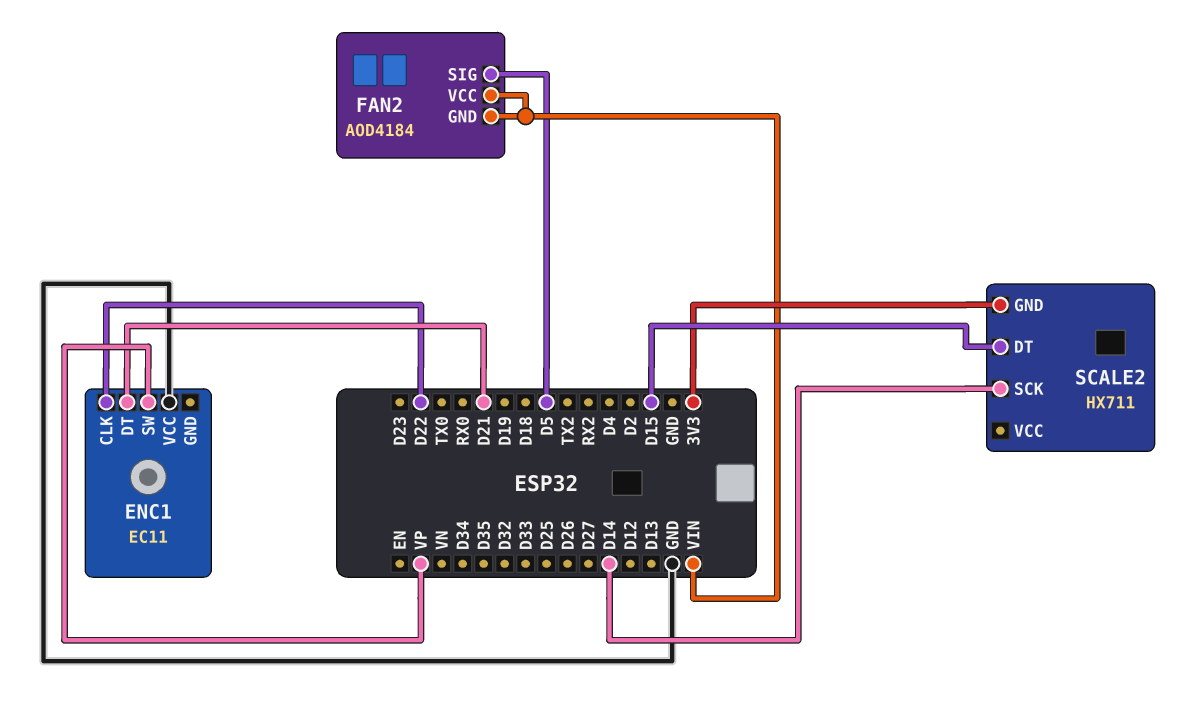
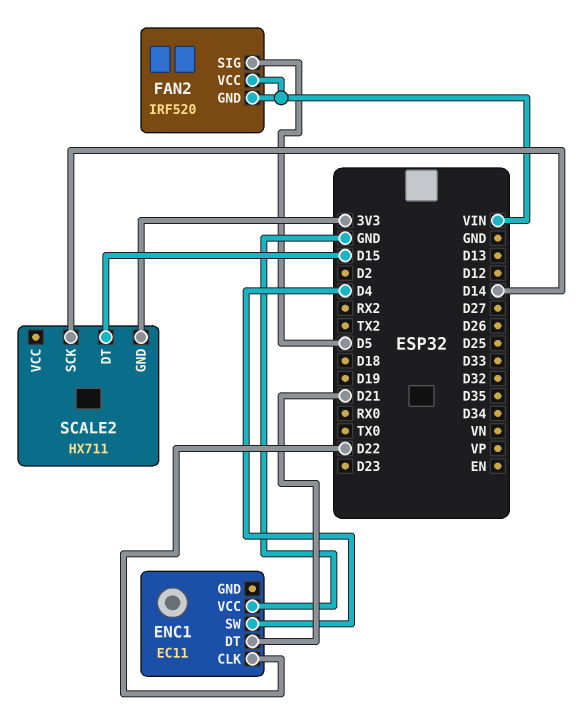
ENC1 pin SW: VP -> D4
FAN2: AOD4184 -> IRF520

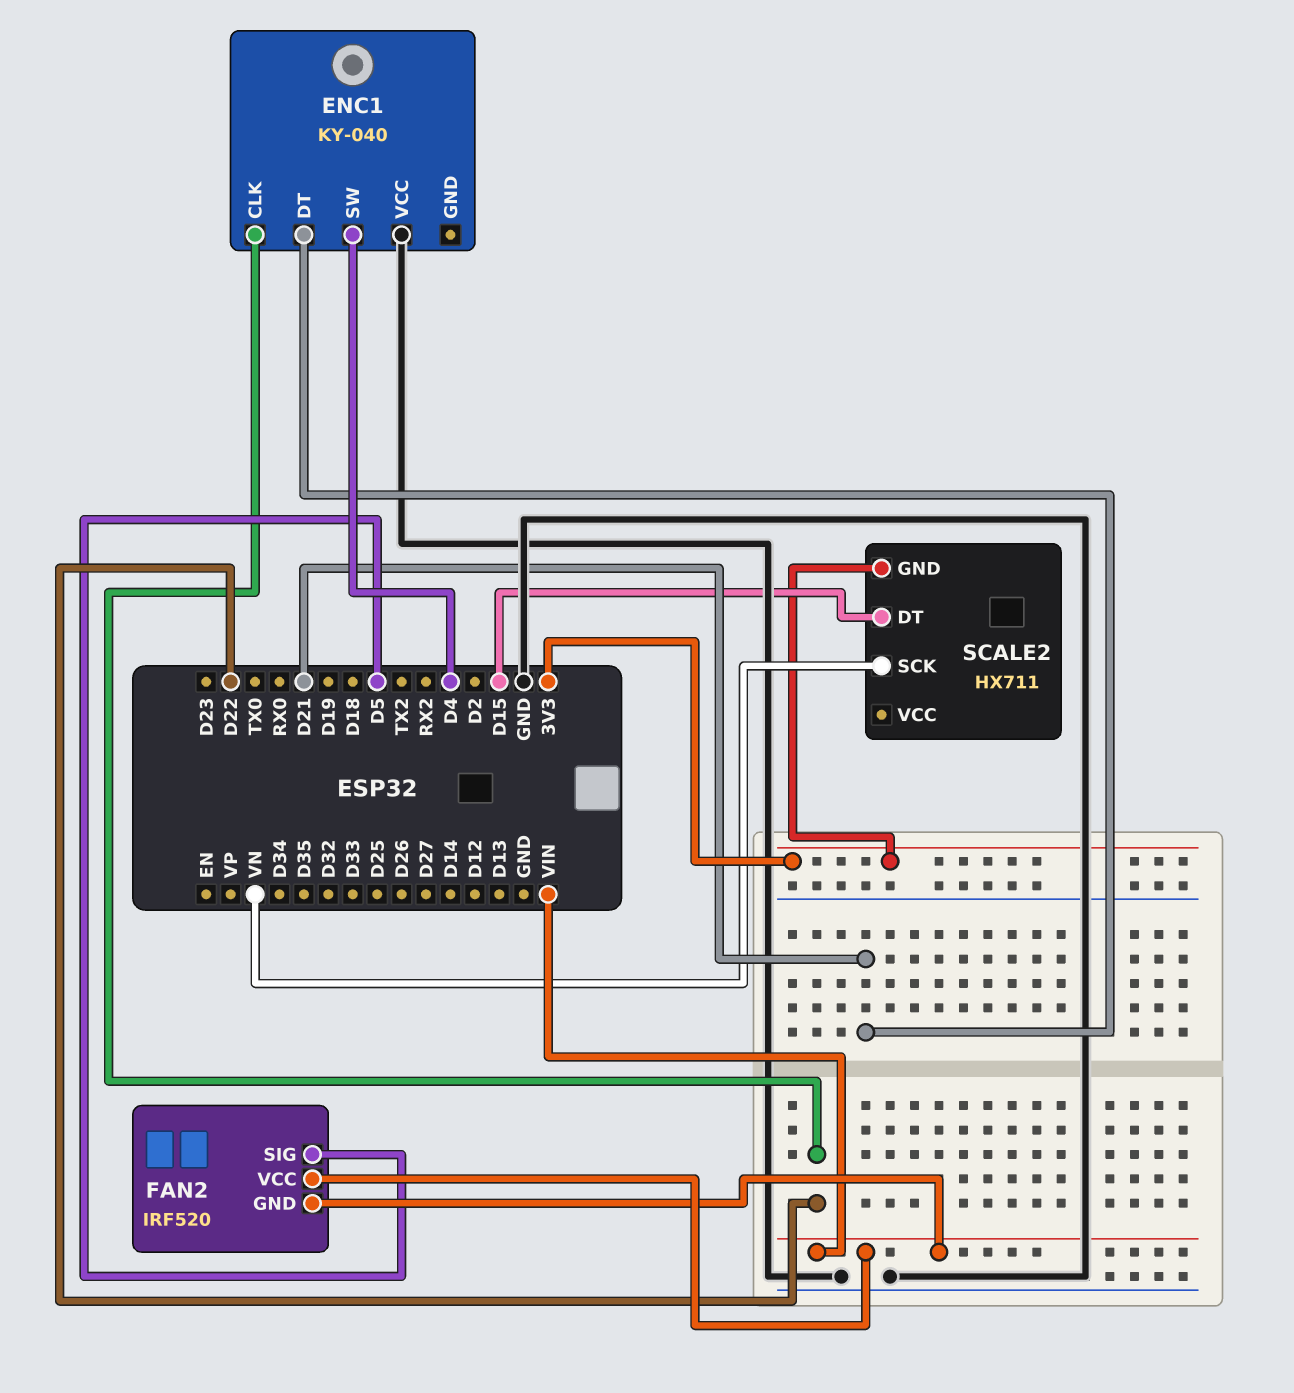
ENC1: EC11 -> KY-040
SCALE2 pin SCK: D14 -> VN

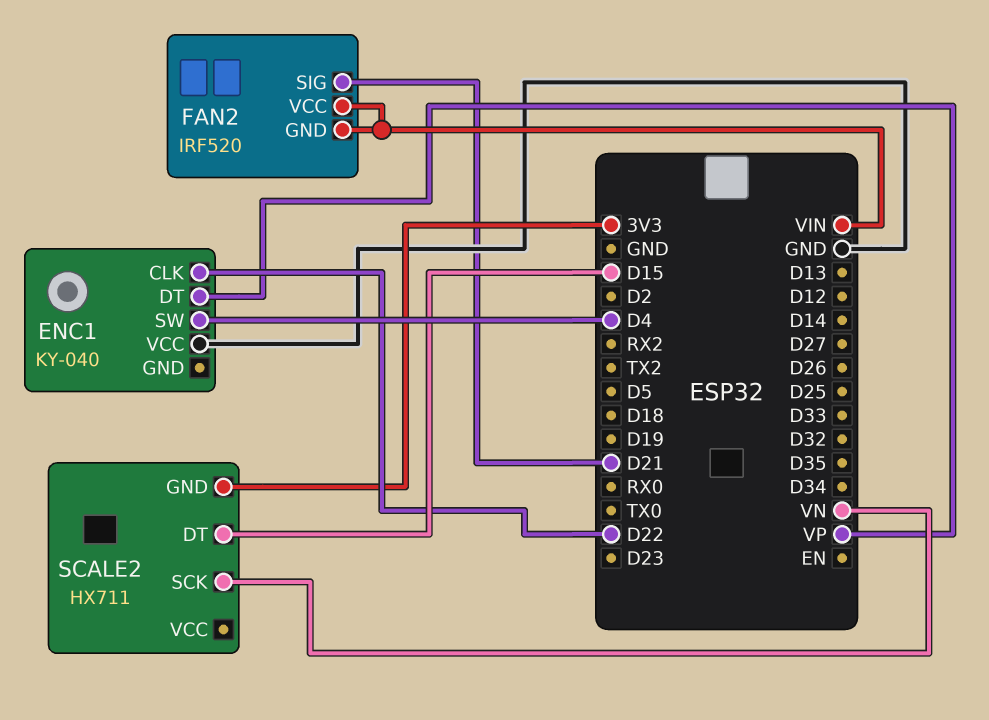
ENC1 pin DT: D21 -> VP
FAN2 pin SIG: D5 -> D21

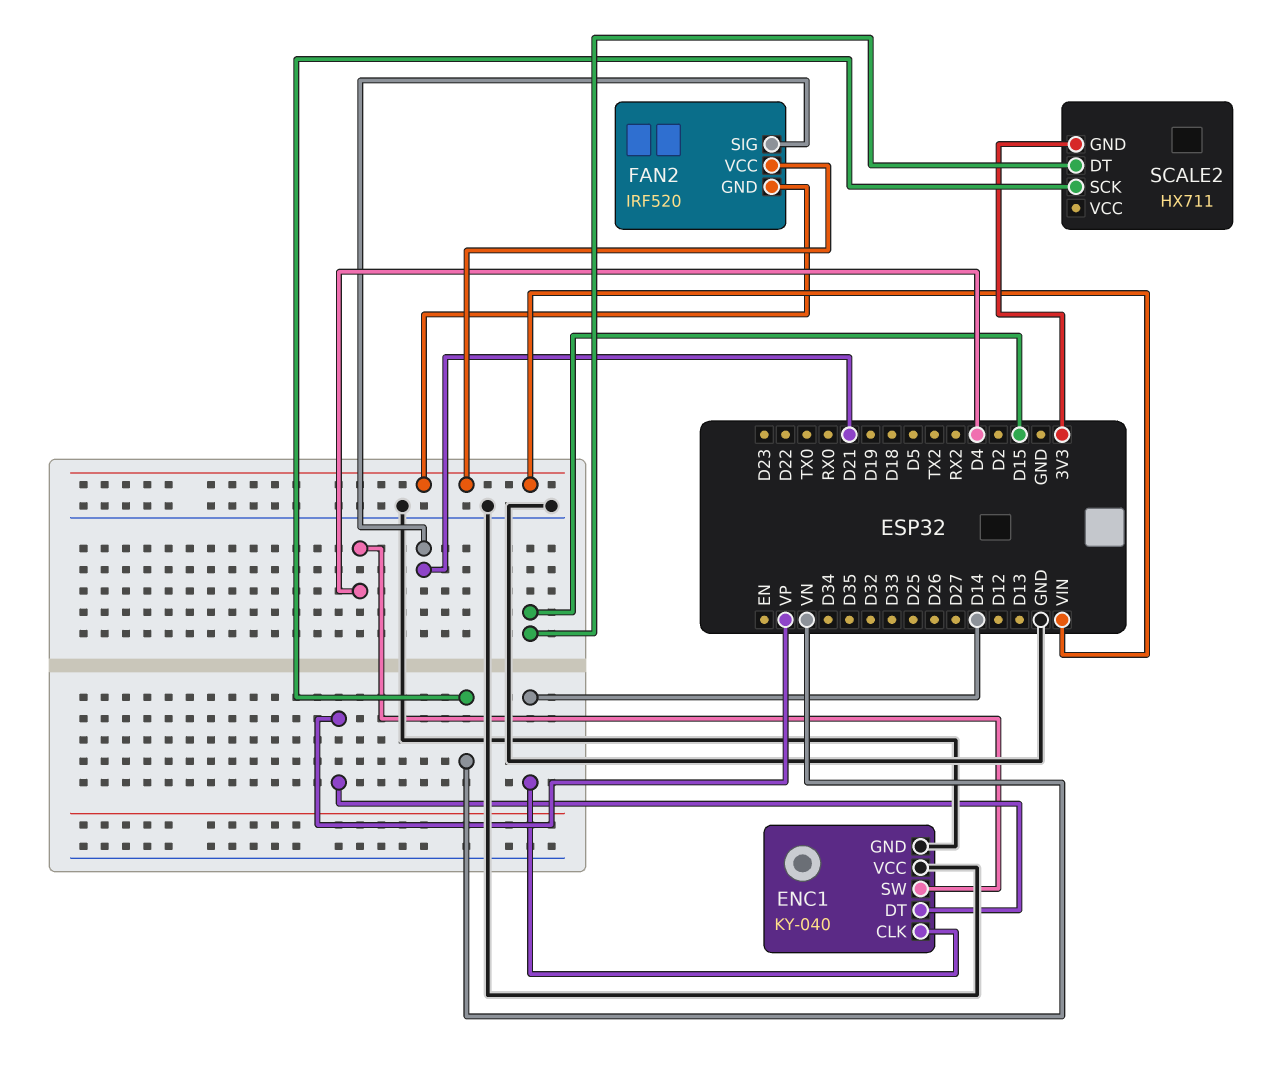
ENC1 pin CLK: D22 -> D14
ENC1 pin GND: none -> GND

